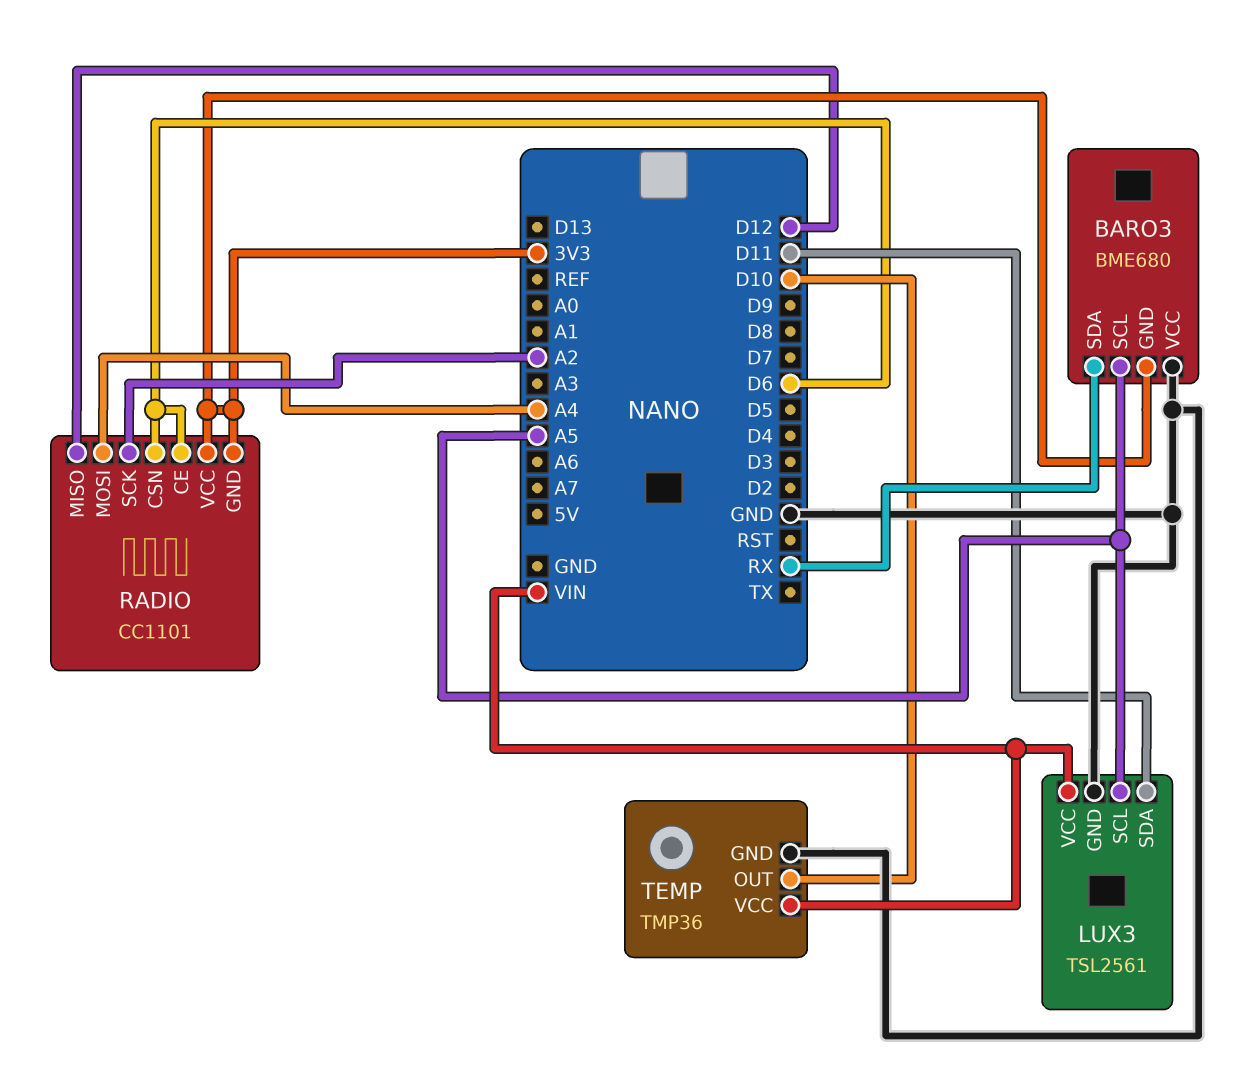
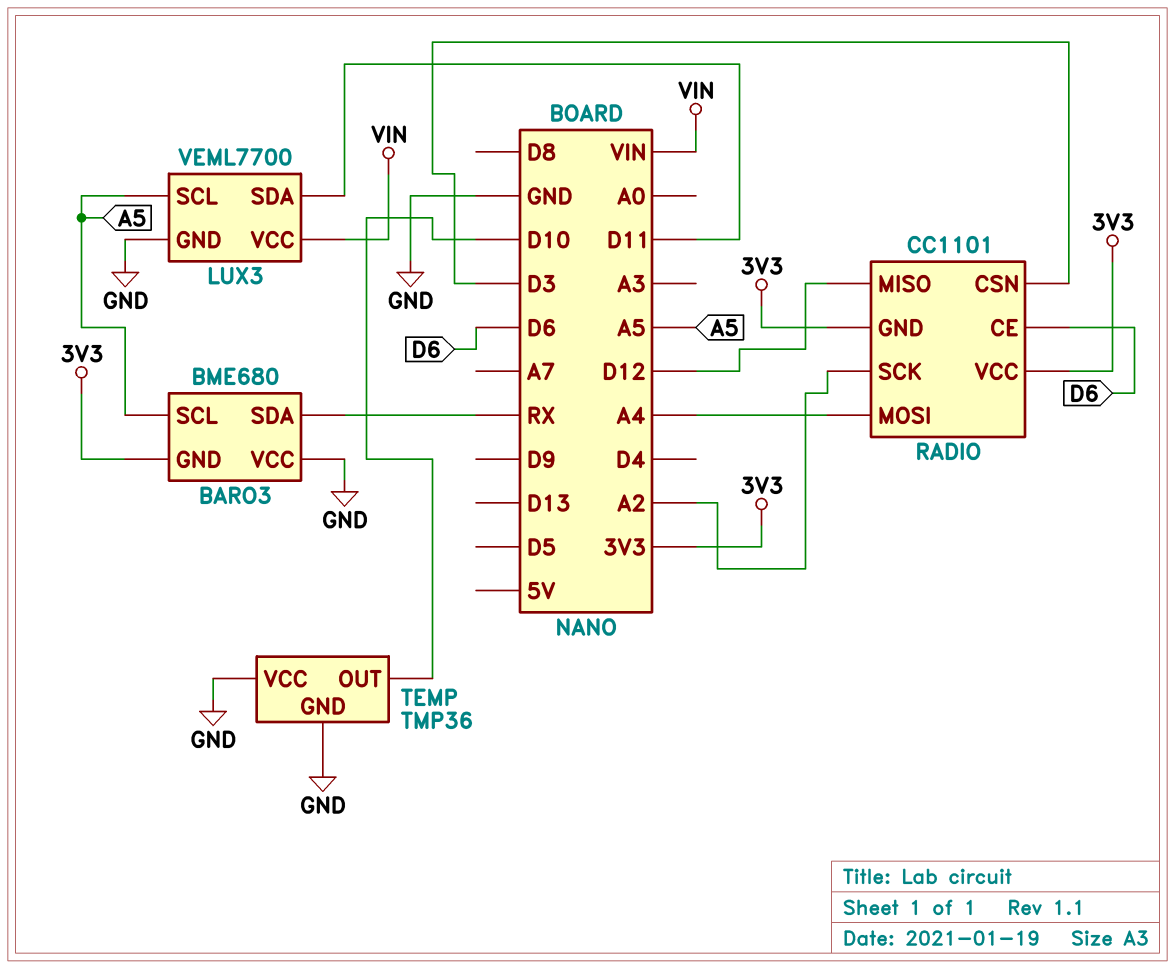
LUX3: TSL2561 -> VEML7700
RADIO pin CSN: D6 -> D3
TEMP pin VCC: VIN -> GND

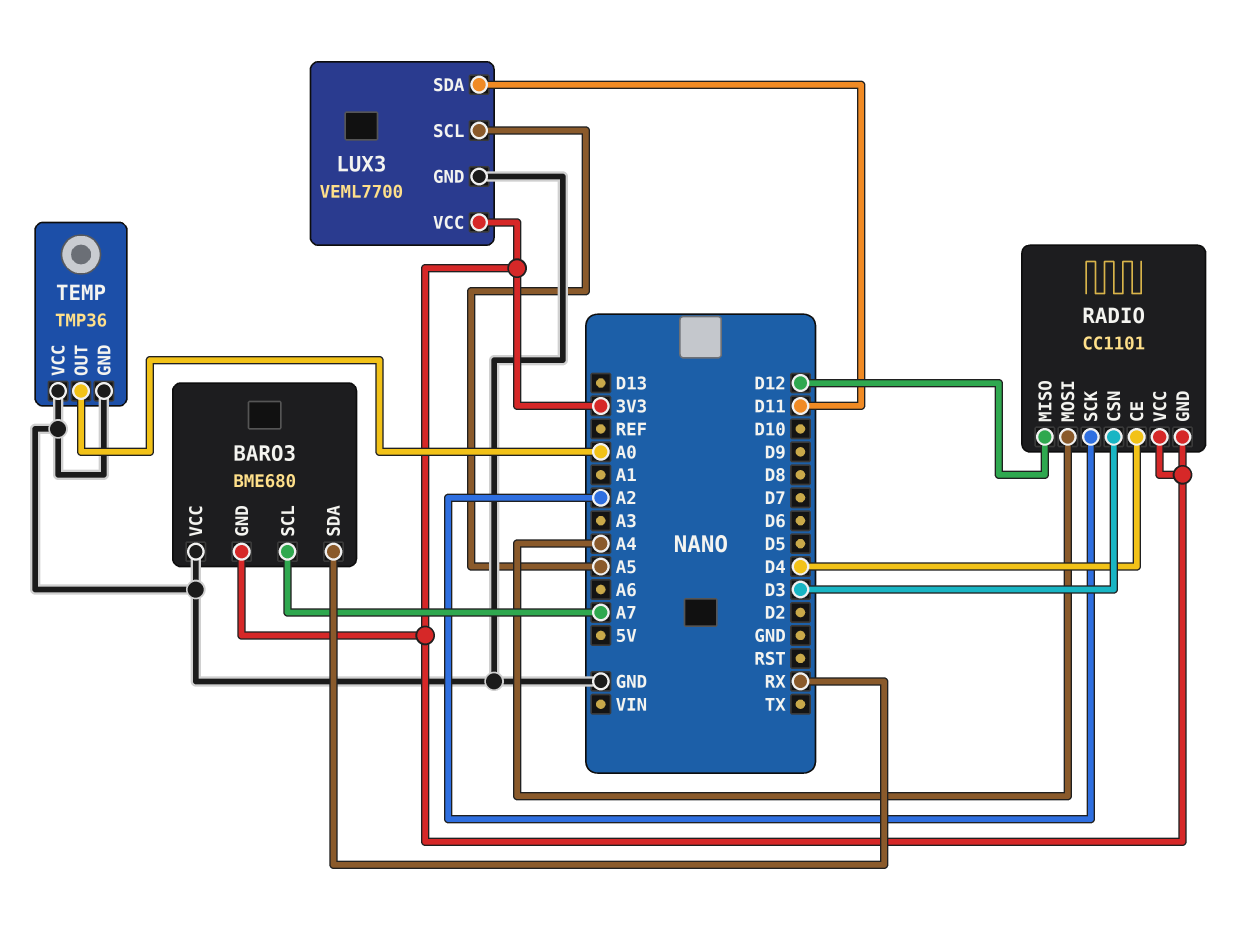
BARO3 pin SCL: A5 -> A7
LUX3 pin VCC: VIN -> 3V3
RADIO pin CE: D6 -> D4
TEMP pin OUT: D10 -> A0

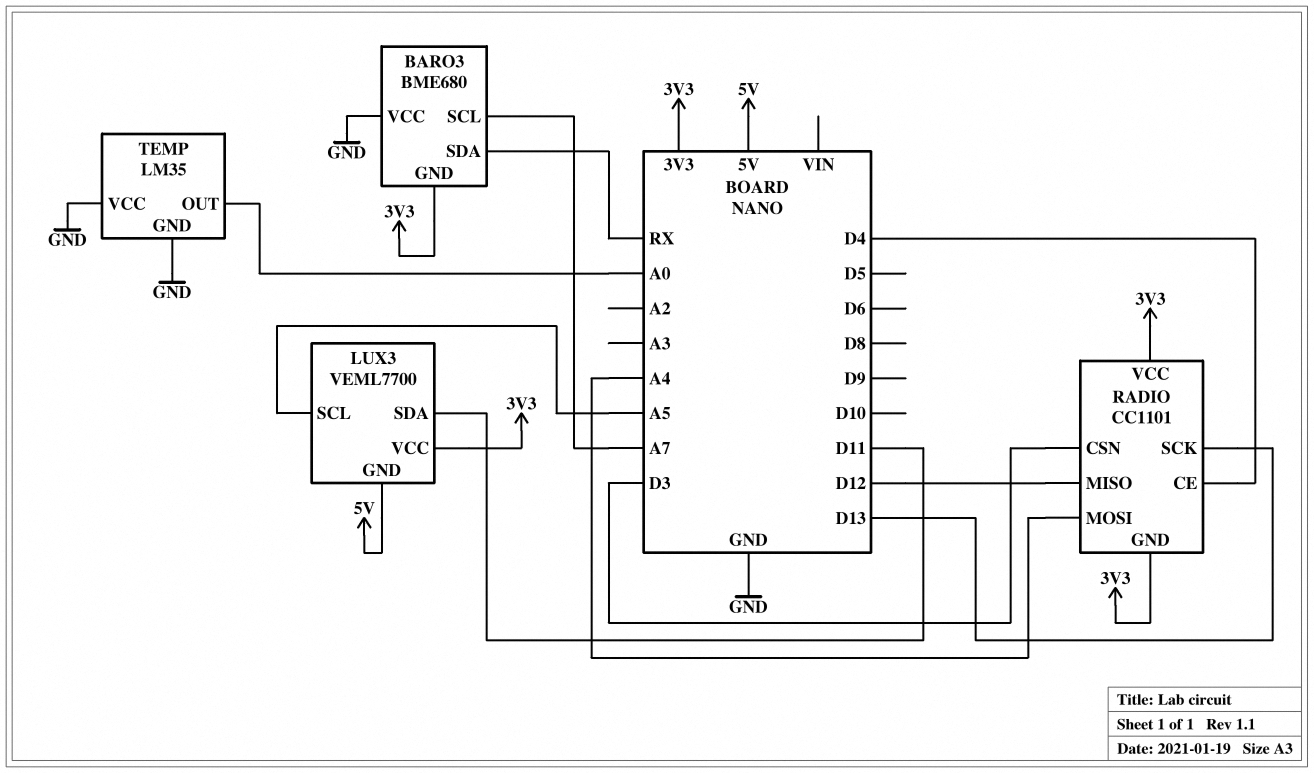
LUX3 pin GND: GND -> 5V
RADIO pin SCK: A2 -> D13
TEMP: TMP36 -> LM35

